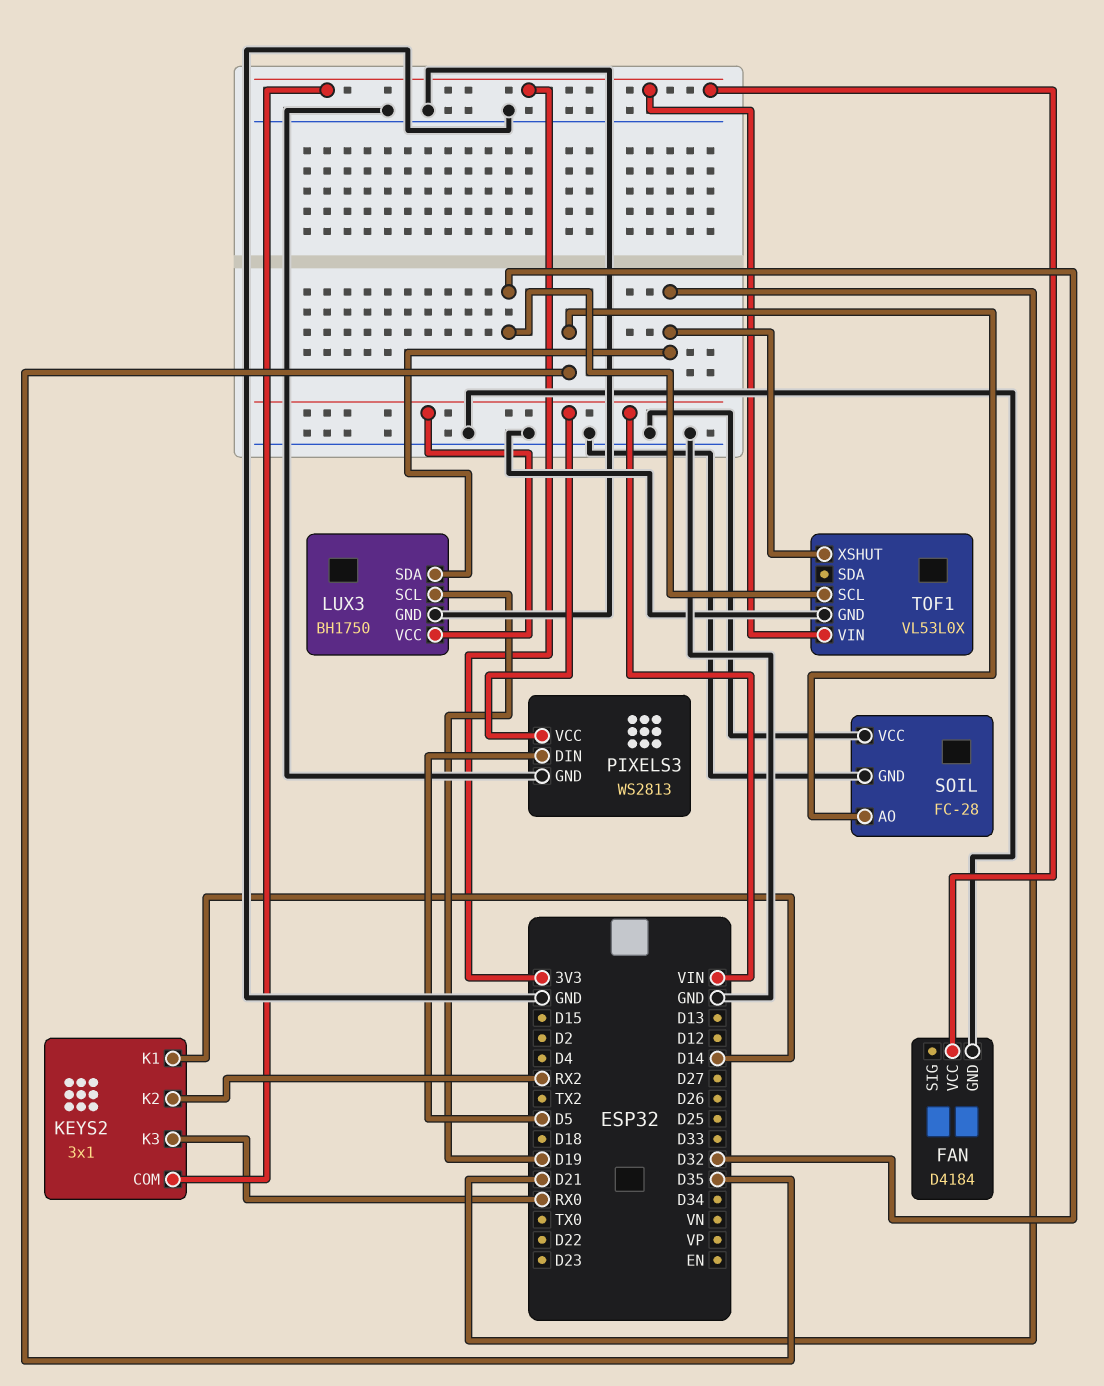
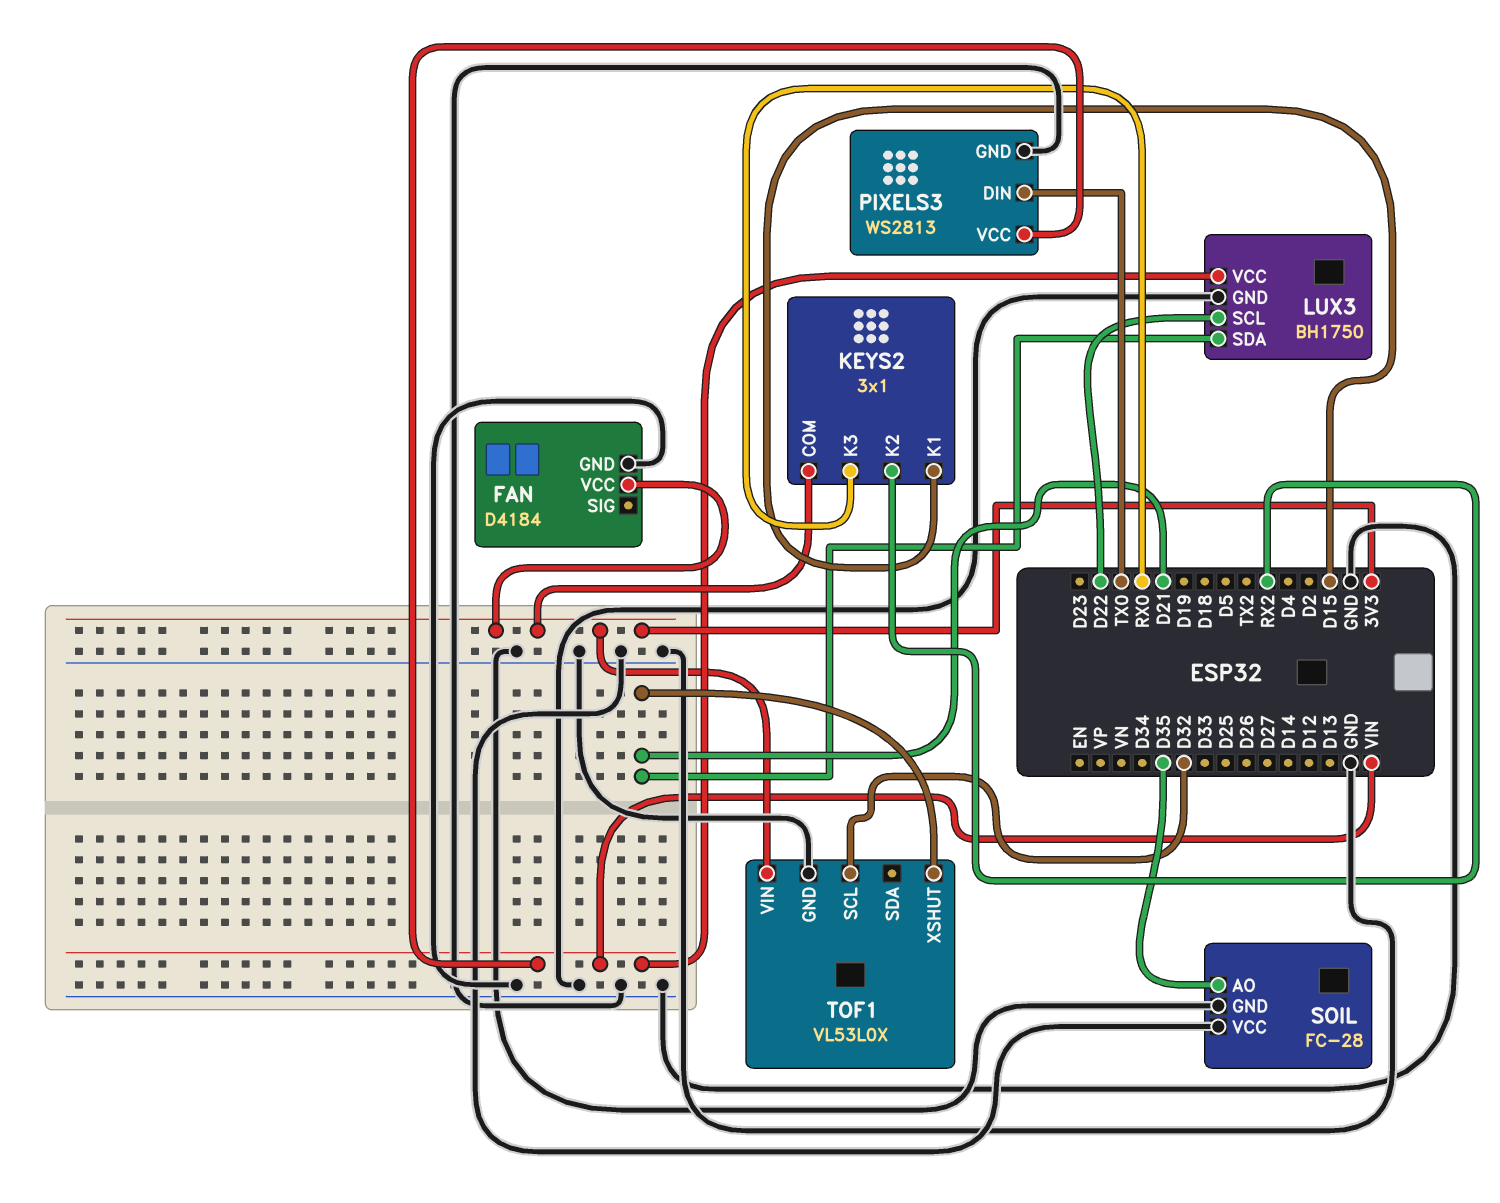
KEYS2 pin K1: D14 -> D15
LUX3 pin SCL: D19 -> D22
PIXELS3 pin DIN: D5 -> TX0

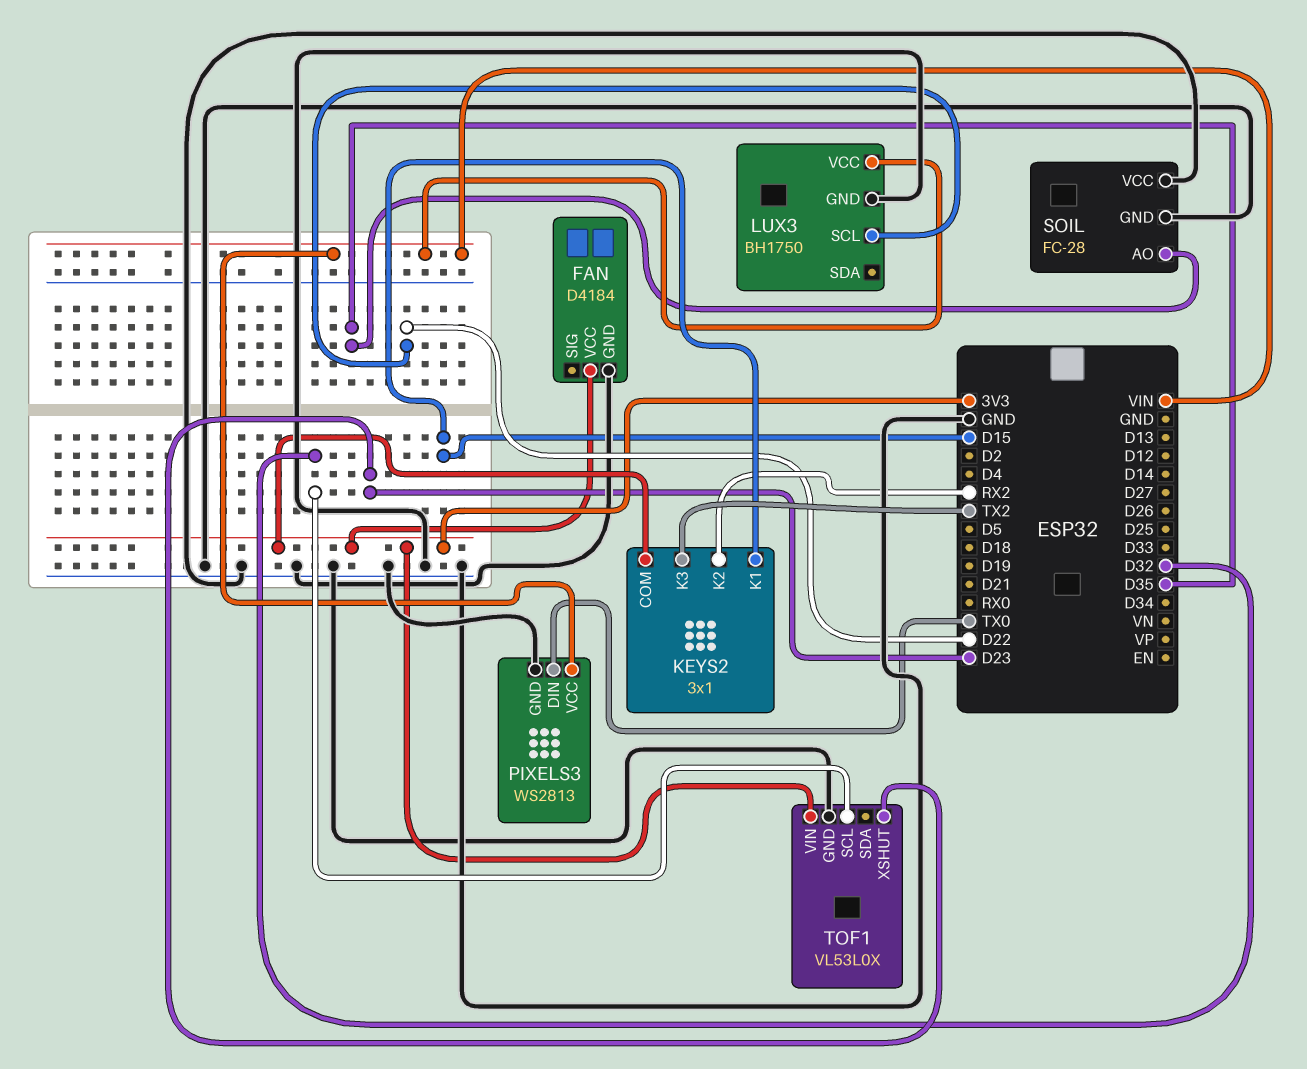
KEYS2 pin K3: RX0 -> TX2
LUX3 pin SDA: D21 -> none
TOF1 pin XSHUT: D21 -> D23

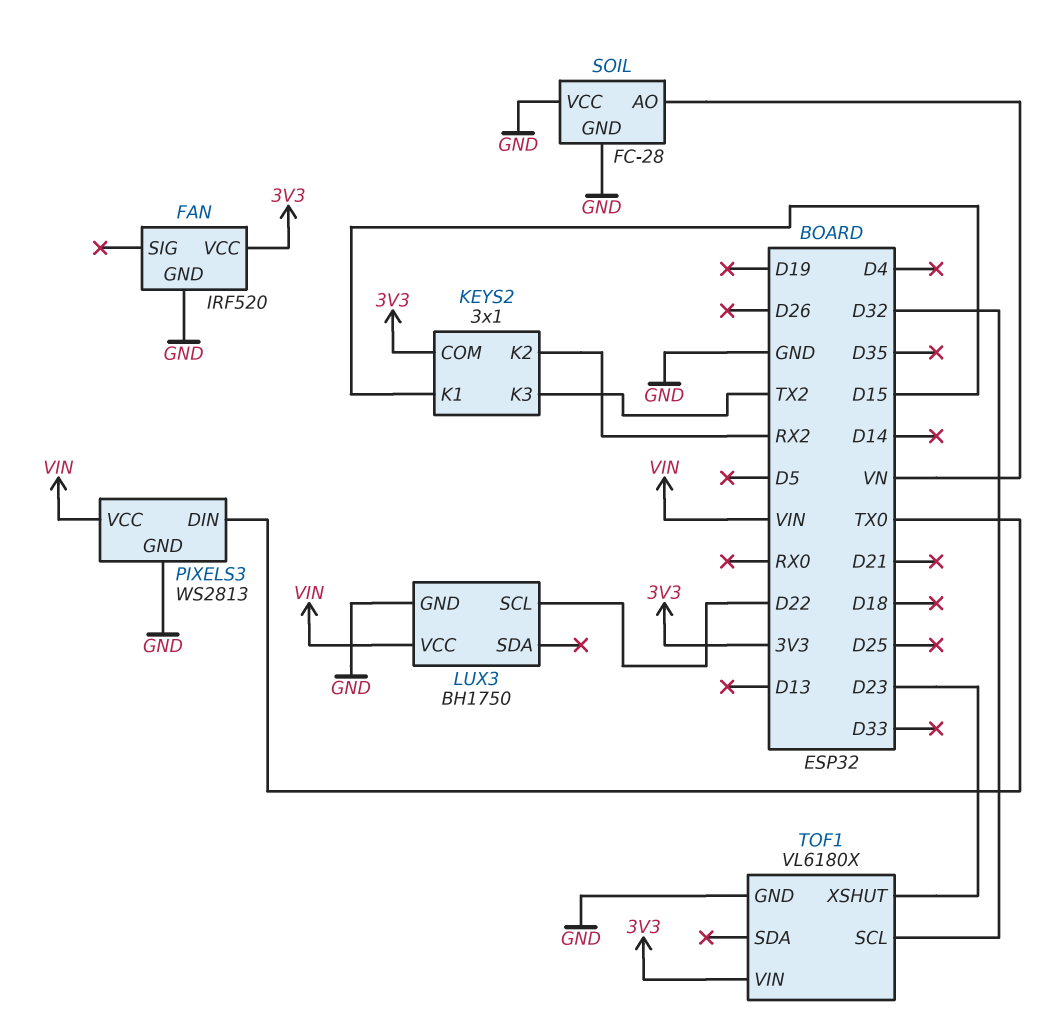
FAN: D4184 -> IRF520
SOIL pin AO: D35 -> VN
TOF1: VL53L0X -> VL6180X

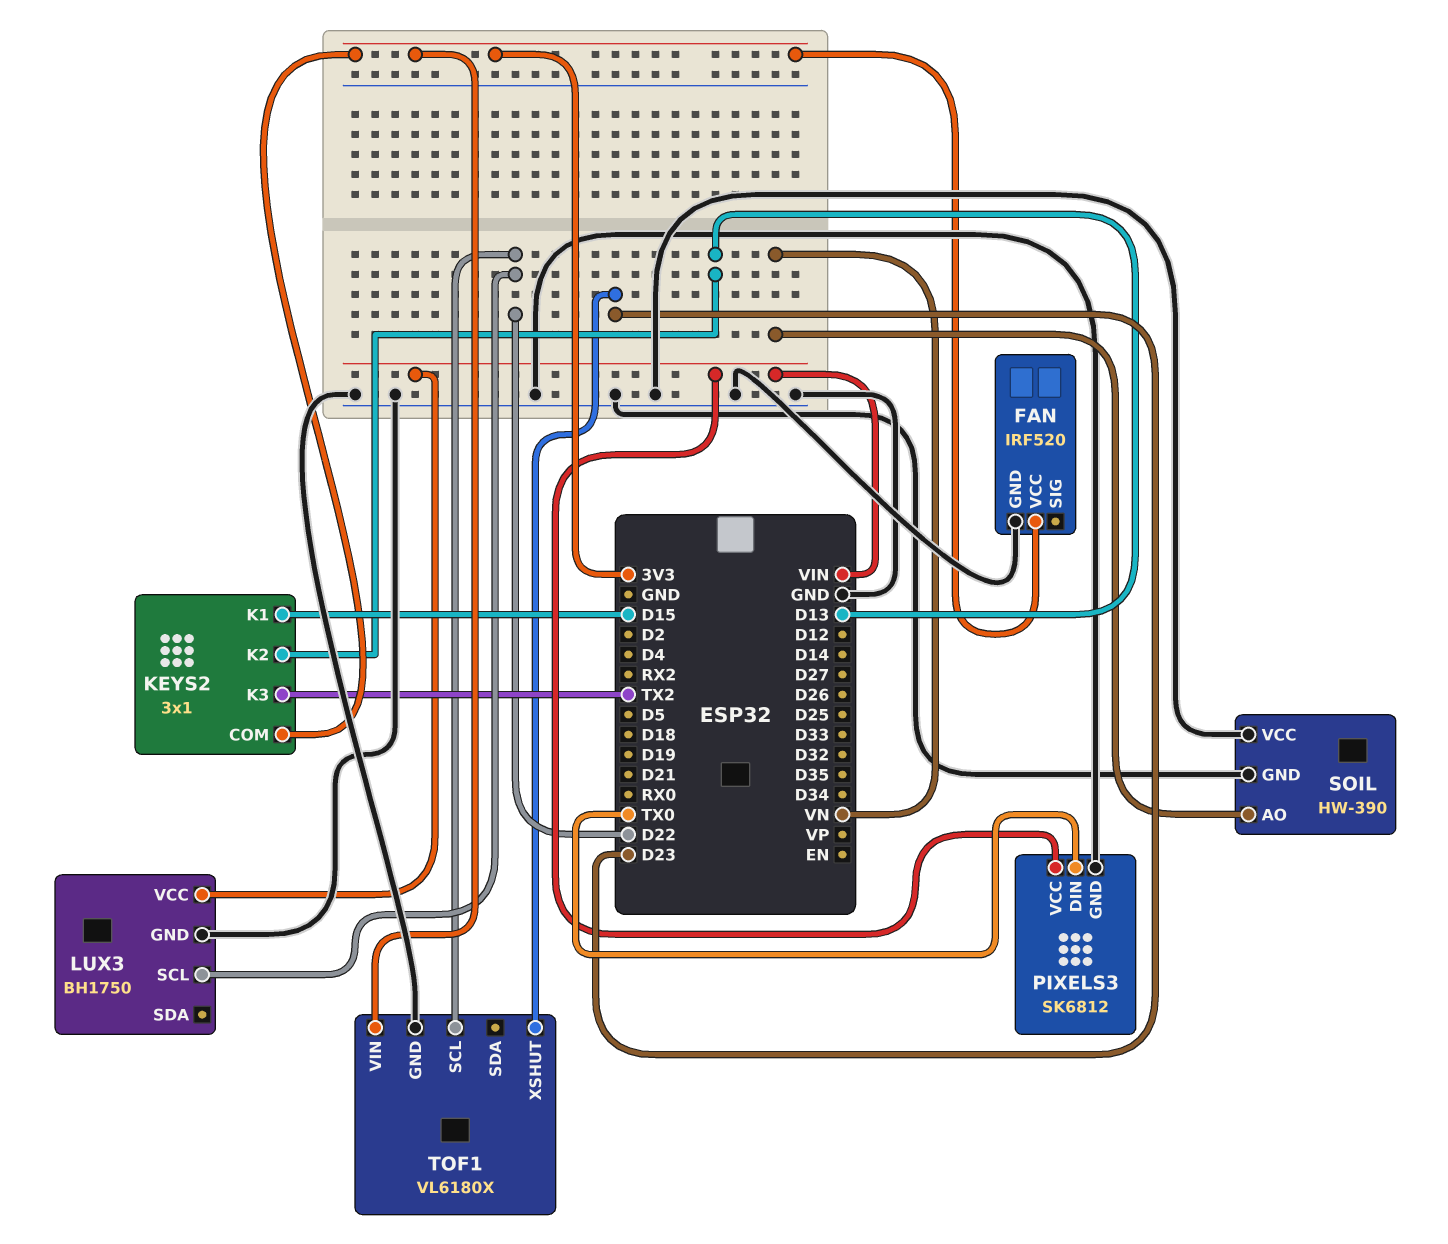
KEYS2 pin K2: RX2 -> D13
PIXELS3: WS2813 -> SK6812
SOIL: FC-28 -> HW-390
TOF1 pin SCL: D32 -> D22

